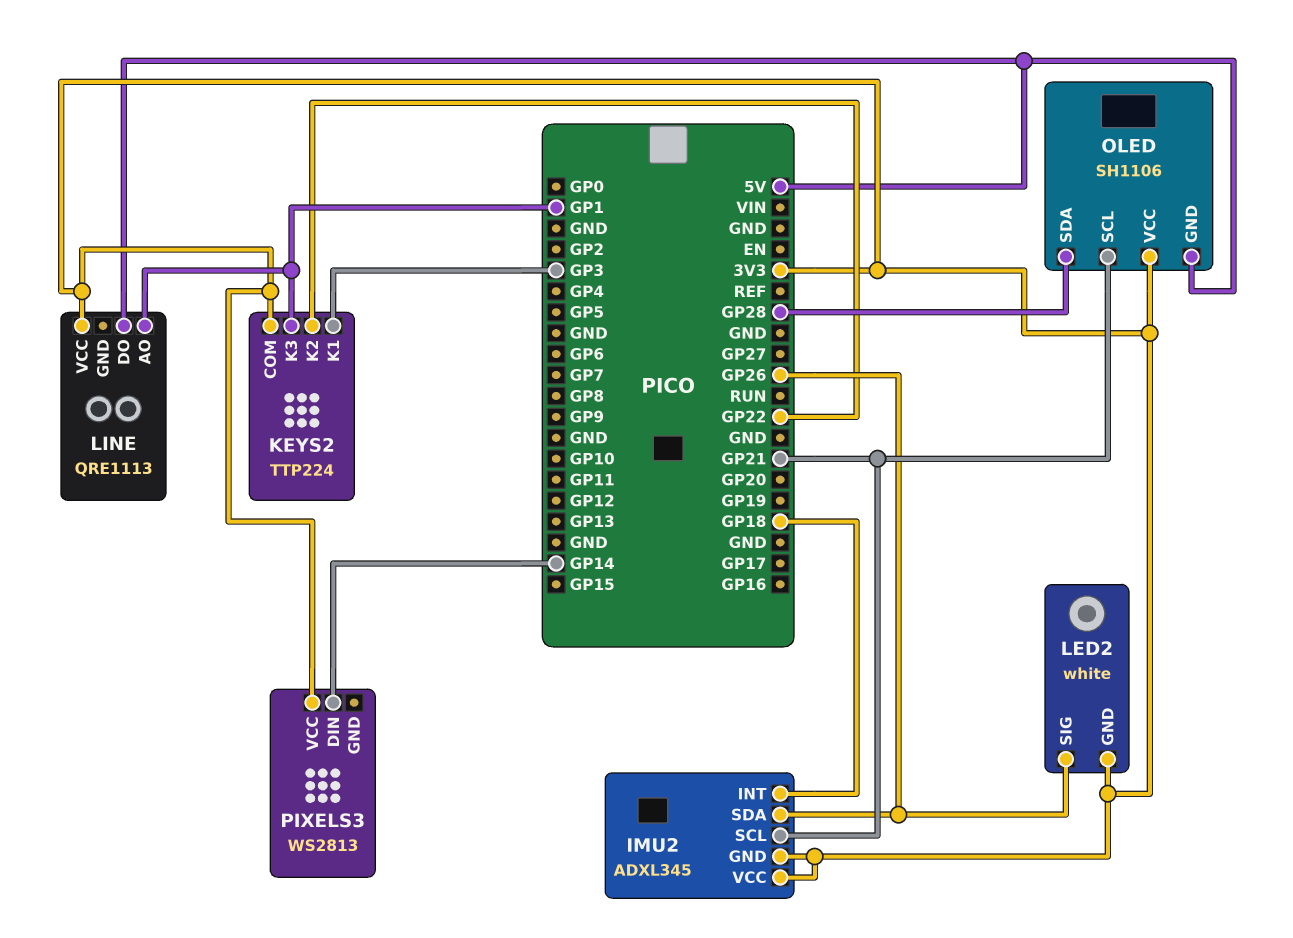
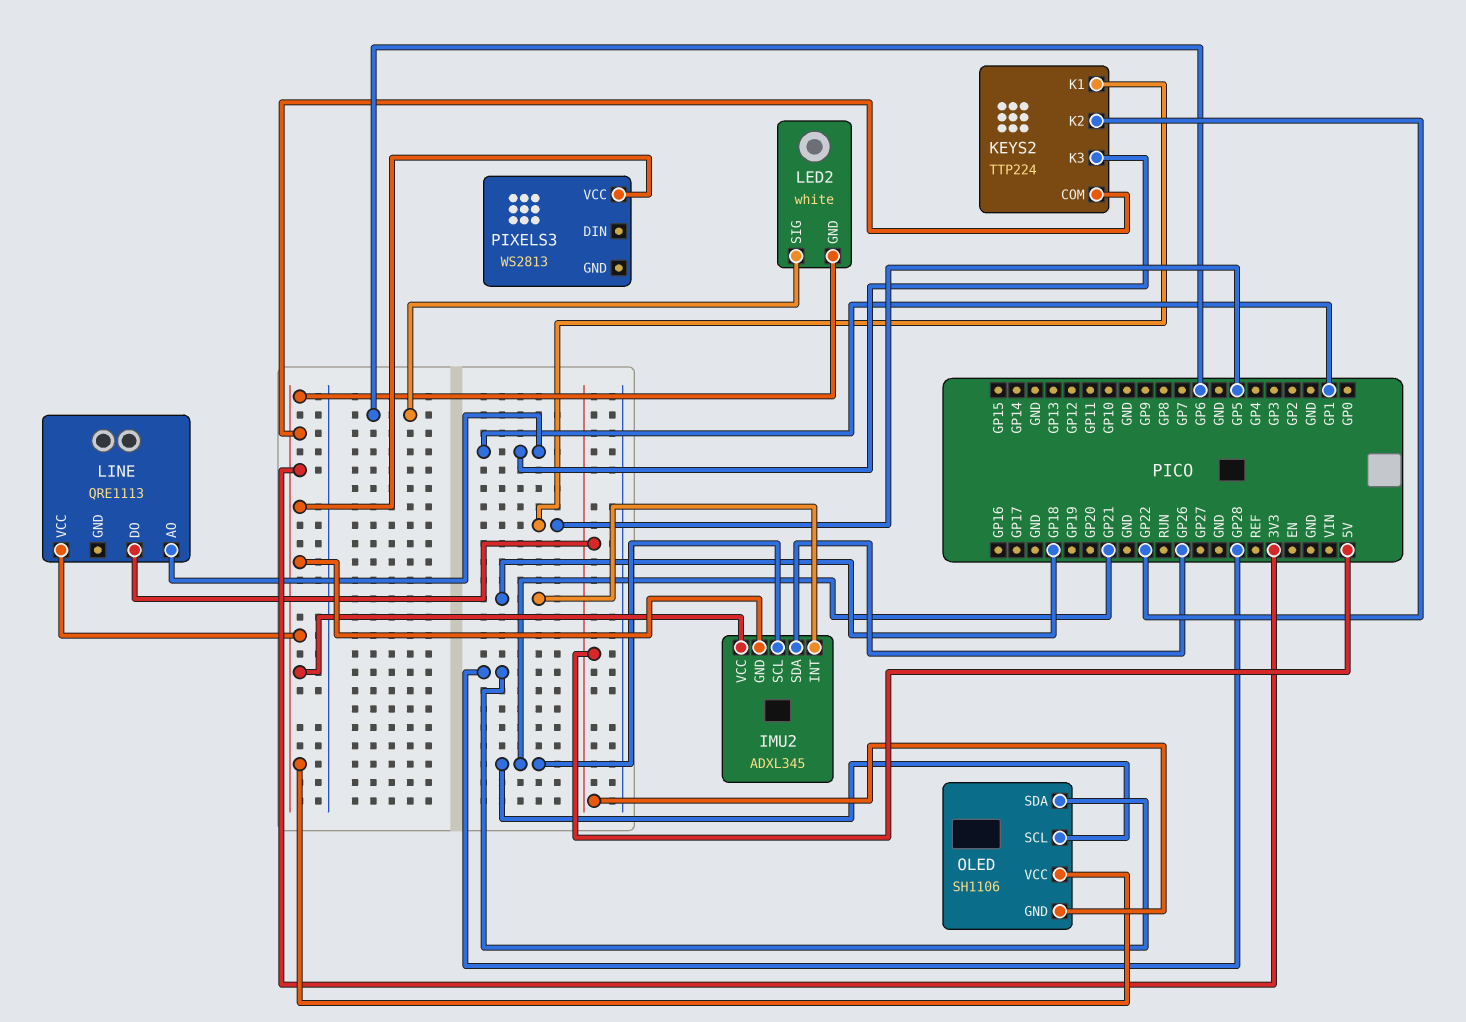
KEYS2 pin K1: GP3 -> GP5
LED2 pin SIG: GP26 -> GP6
PIXELS3 pin DIN: GP14 -> none

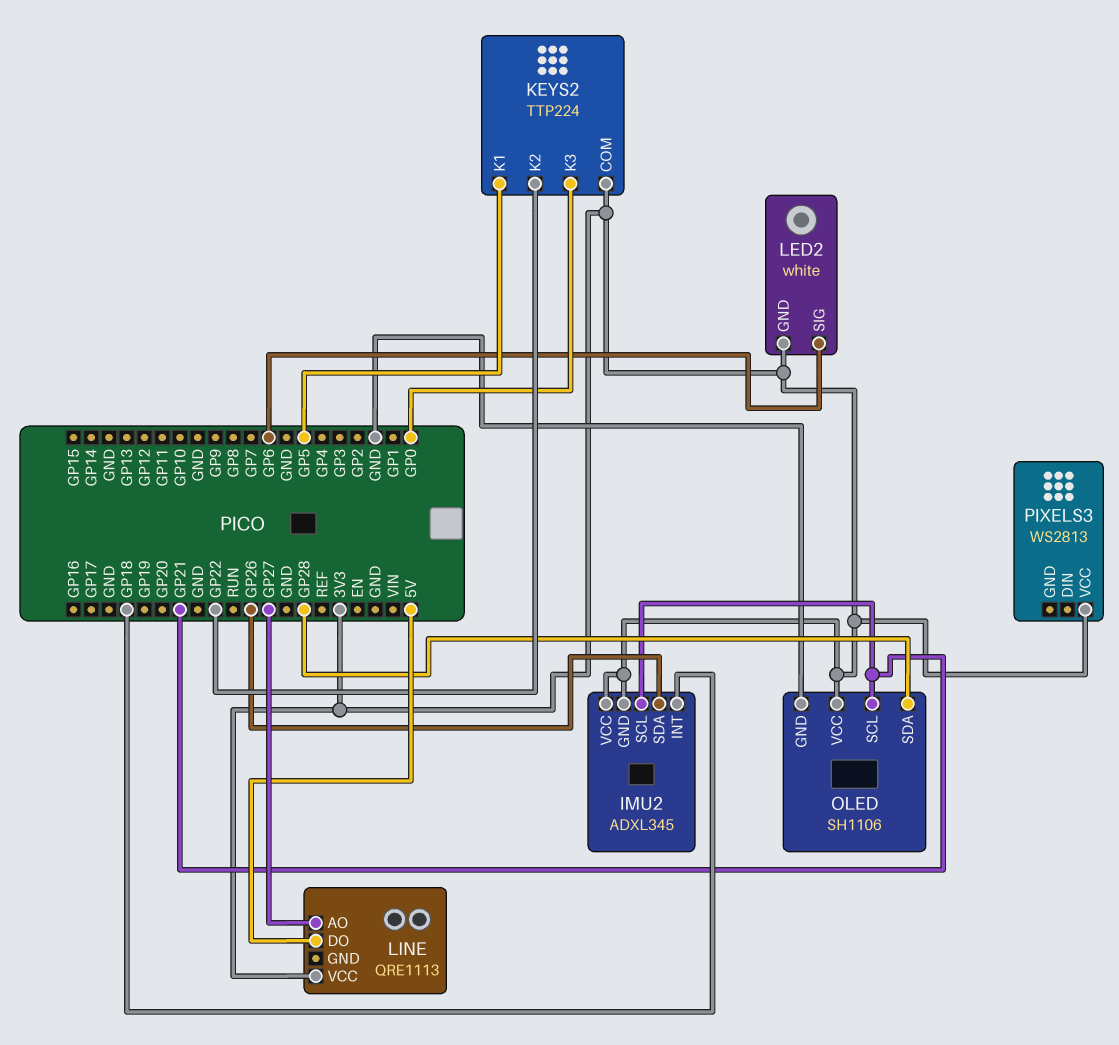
KEYS2 pin K3: GP1 -> GP0
LINE pin AO: GP1 -> GP27
OLED pin GND: 5V -> GND

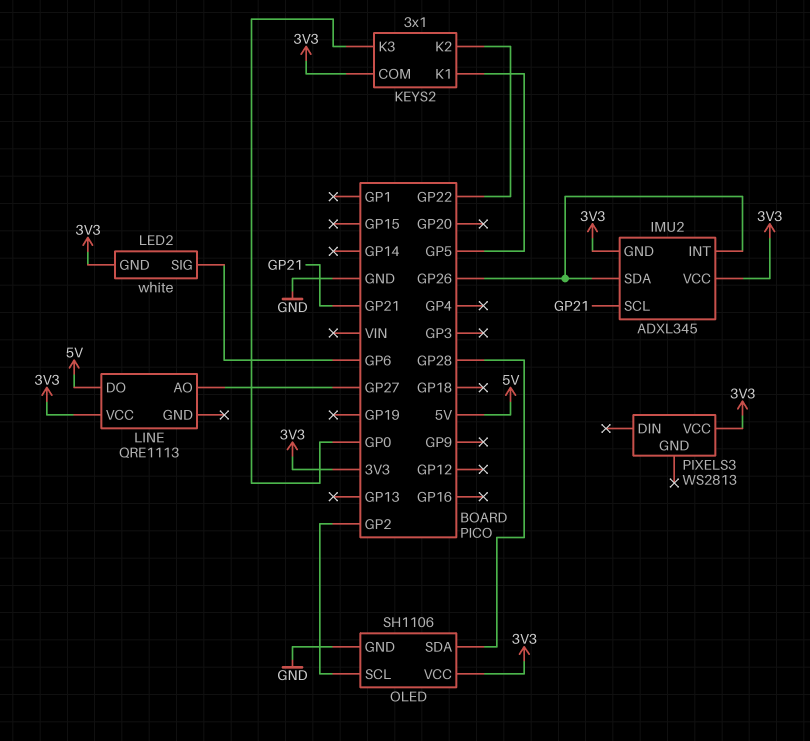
IMU2 pin INT: GP18 -> GP26
KEYS2: TTP224 -> 3x1
OLED pin SCL: GP21 -> GP2

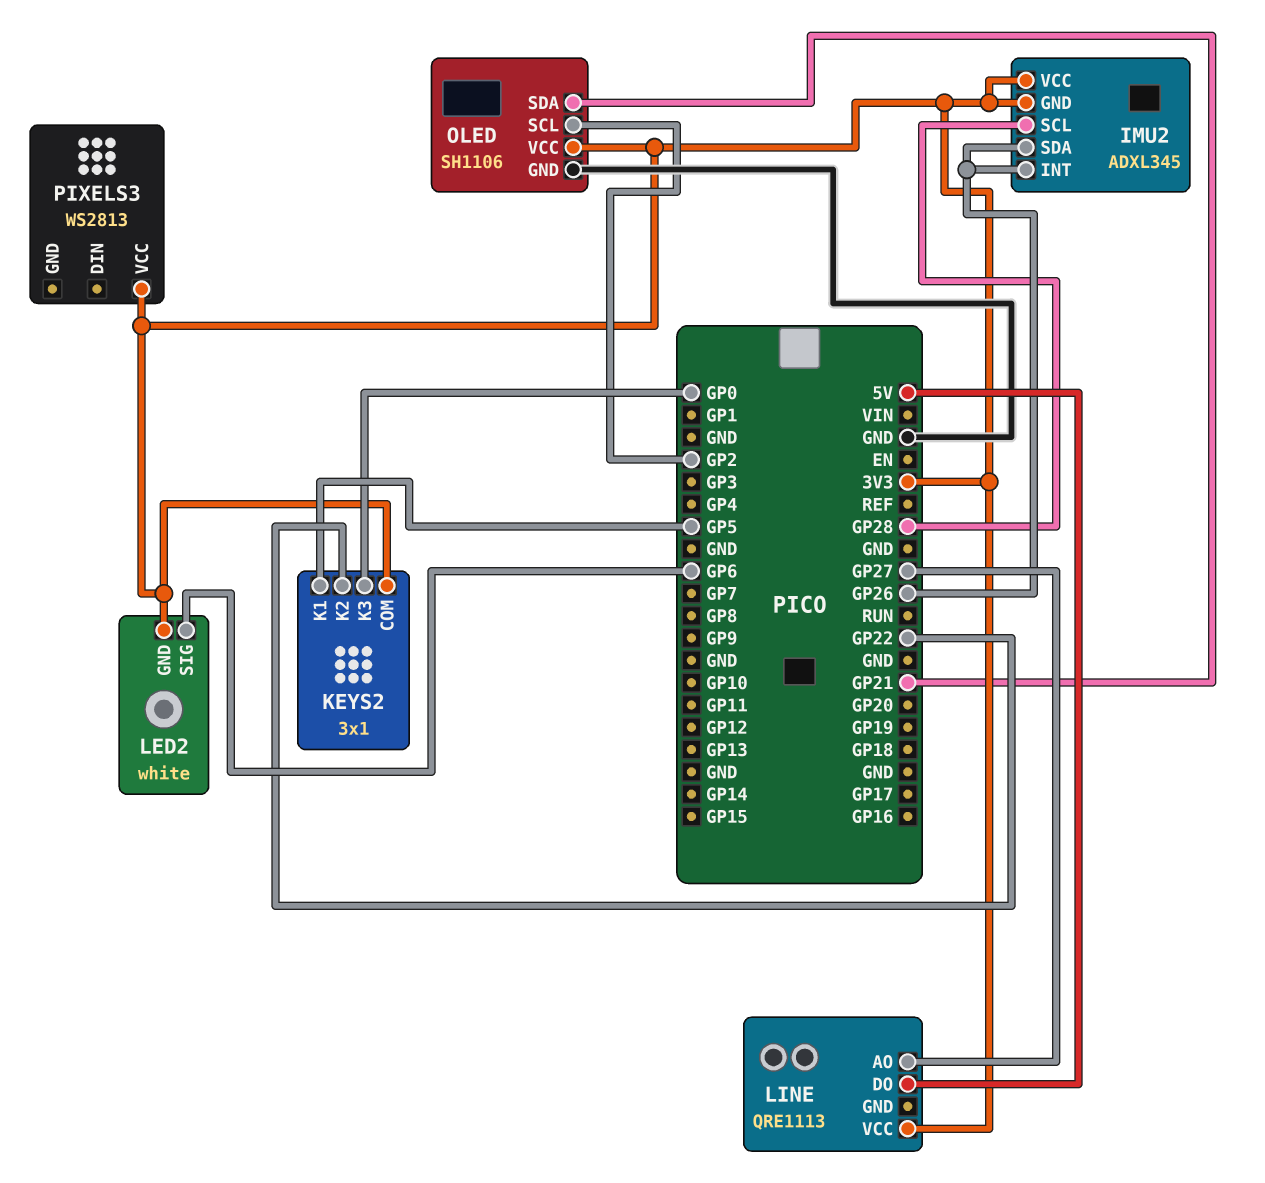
IMU2 pin SCL: GP21 -> GP28
OLED pin SDA: GP28 -> GP21

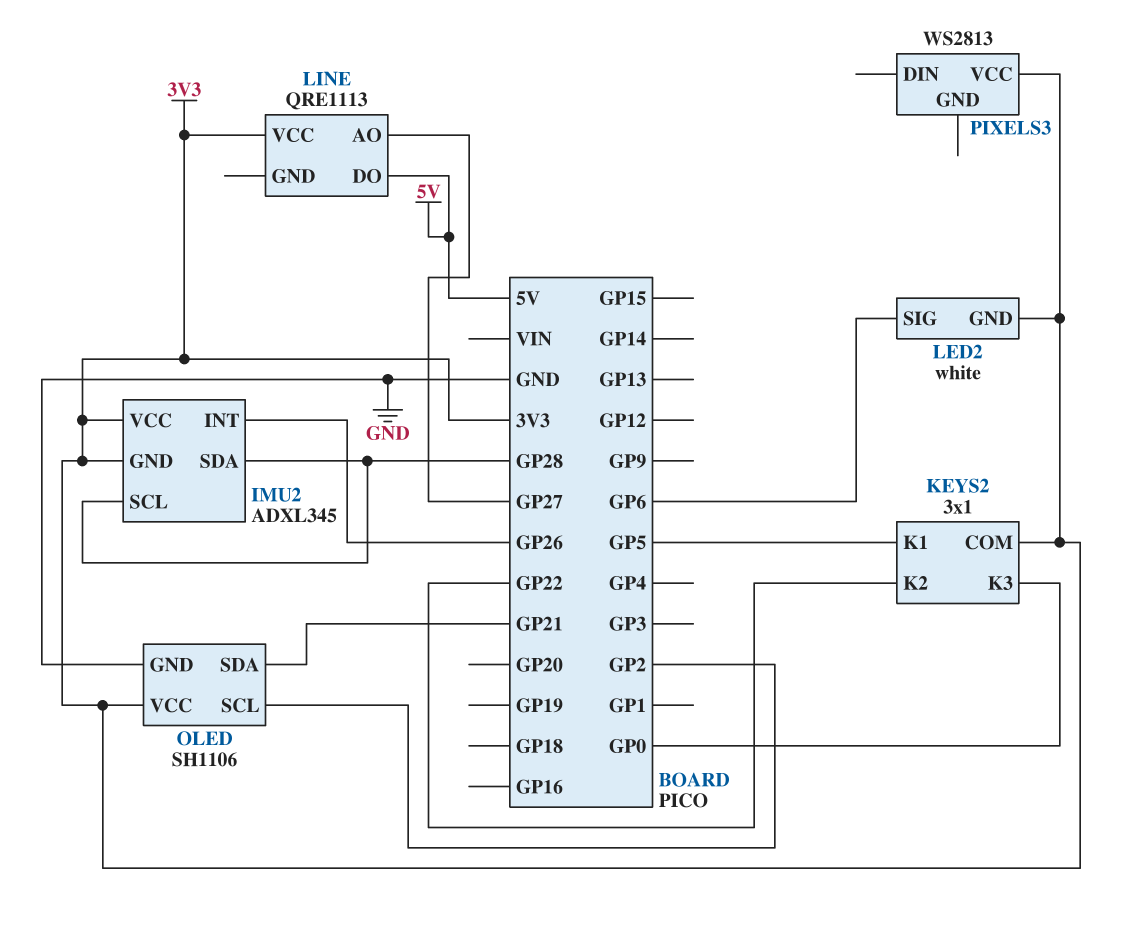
IMU2 pin SDA: GP26 -> GP28

